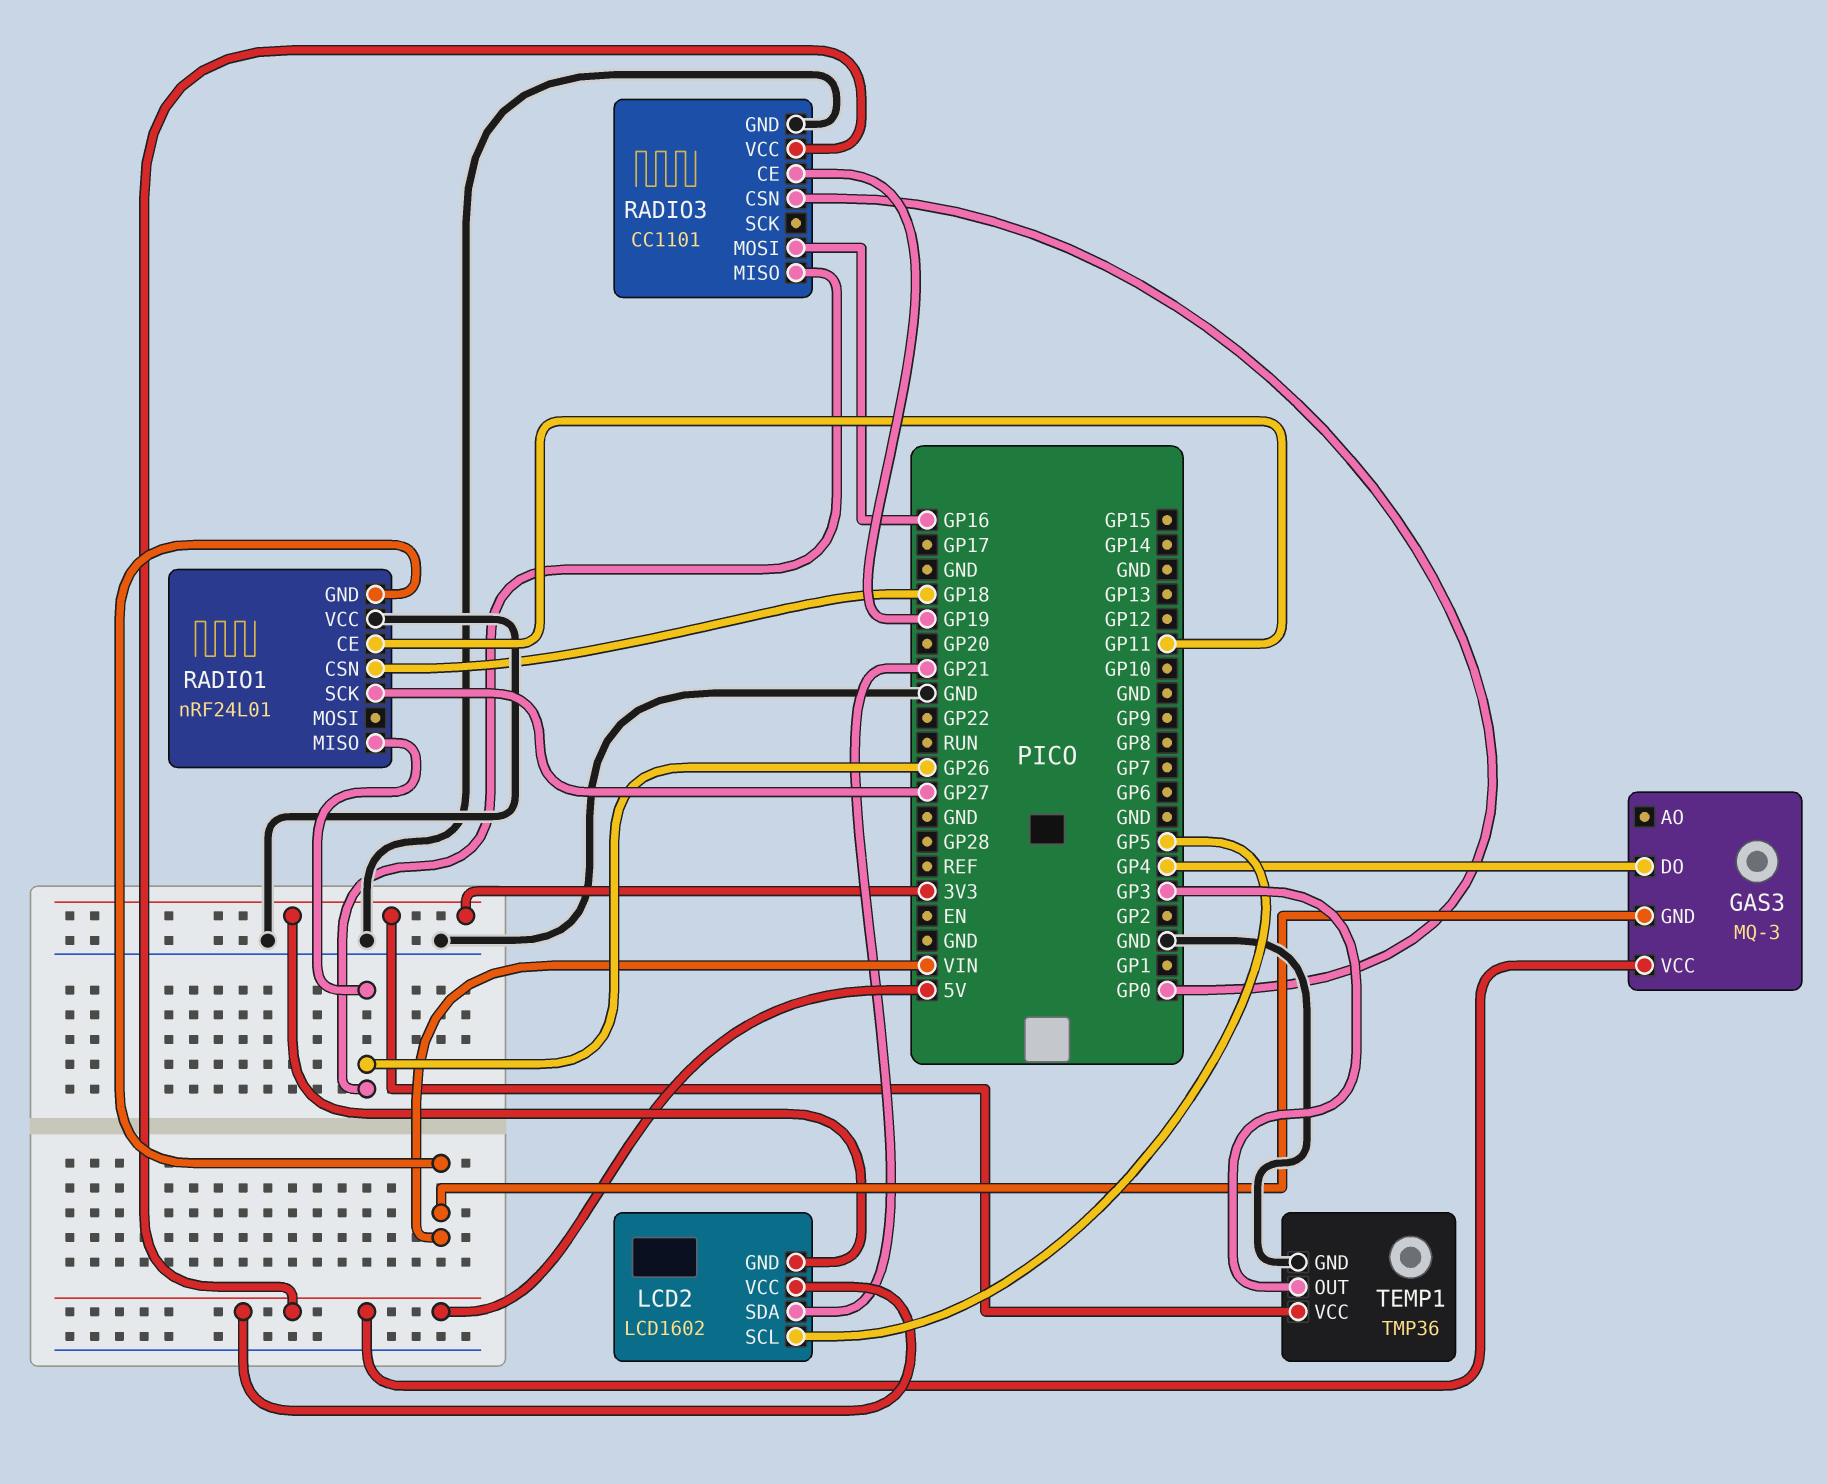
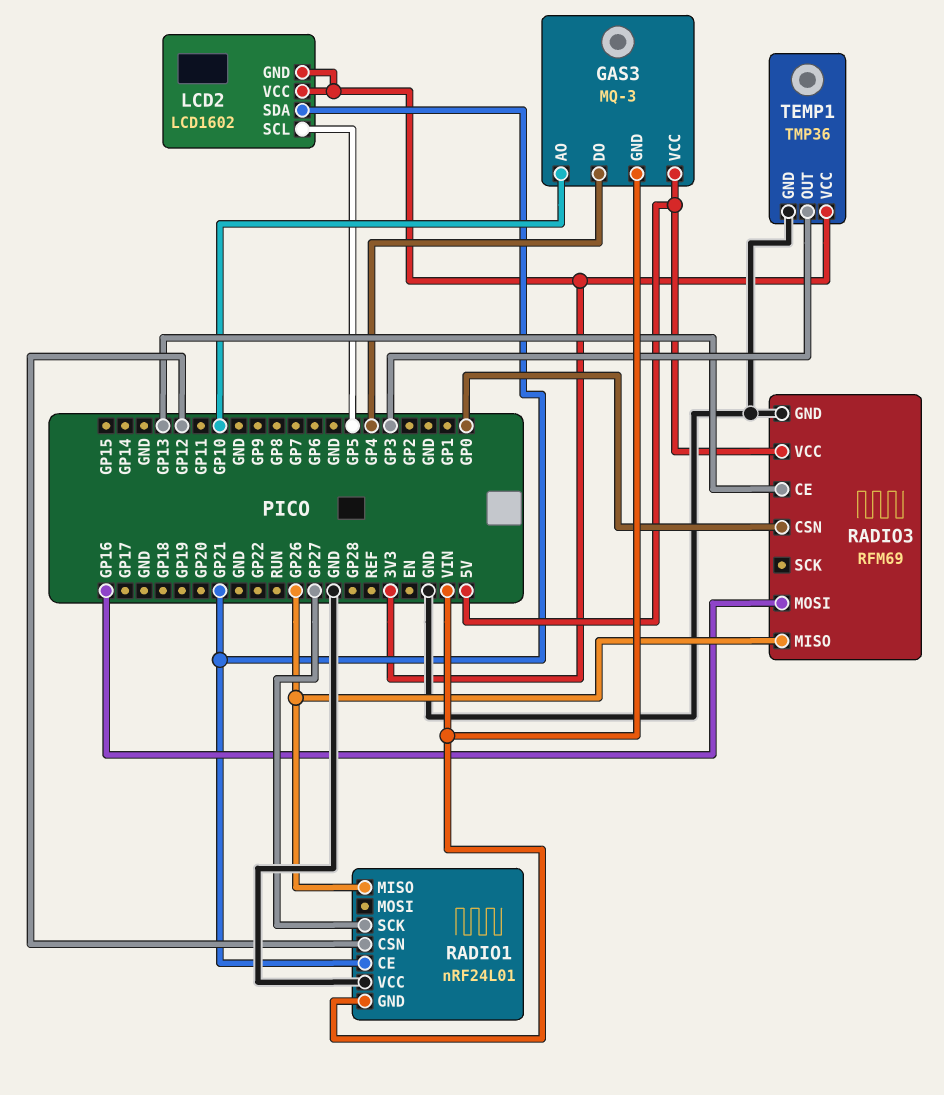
GAS3 pin AO: none -> GP10
LCD2 pin VCC: 5V -> 3V3
RADIO1 pin CE: GP11 -> GP21
RADIO1 pin CSN: GP18 -> GP12
RADIO3: CC1101 -> RFM69
RADIO3 pin CE: GP19 -> GP13

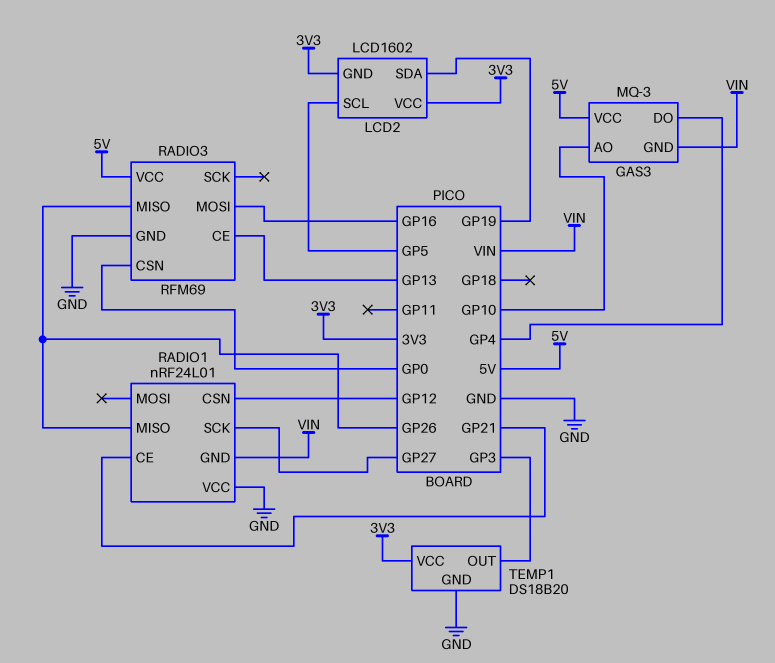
LCD2 pin SDA: GP21 -> GP19
TEMP1: TMP36 -> DS18B20

